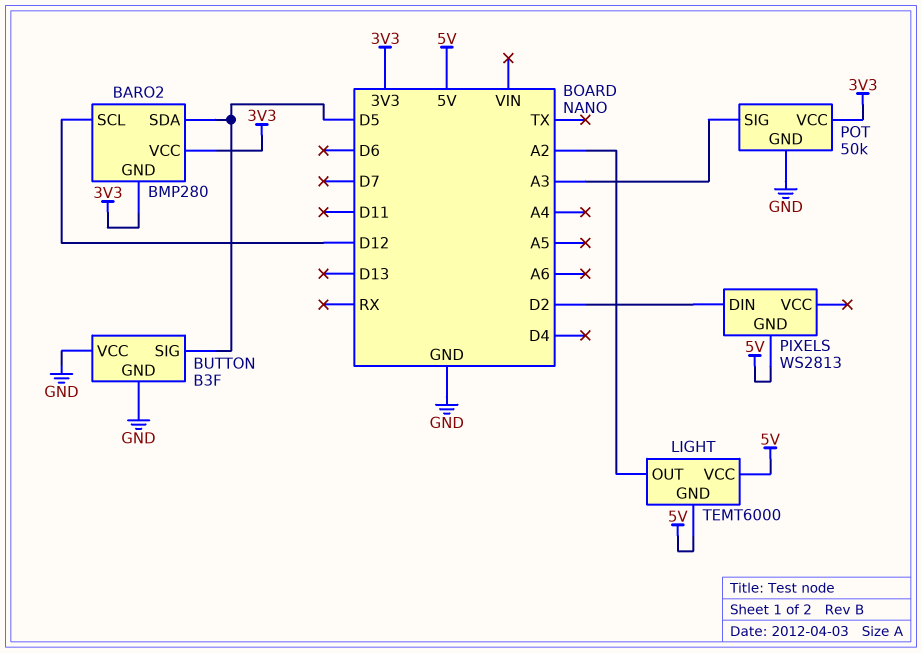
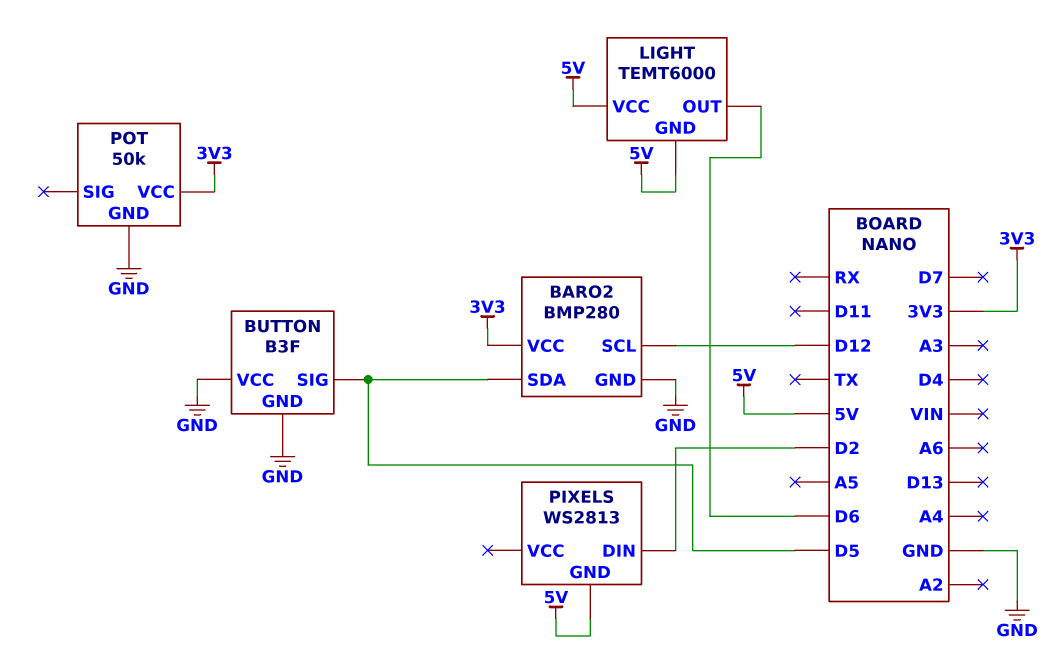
BARO2 pin GND: 3V3 -> GND
LIGHT pin OUT: A2 -> D6
POT pin SIG: A3 -> none

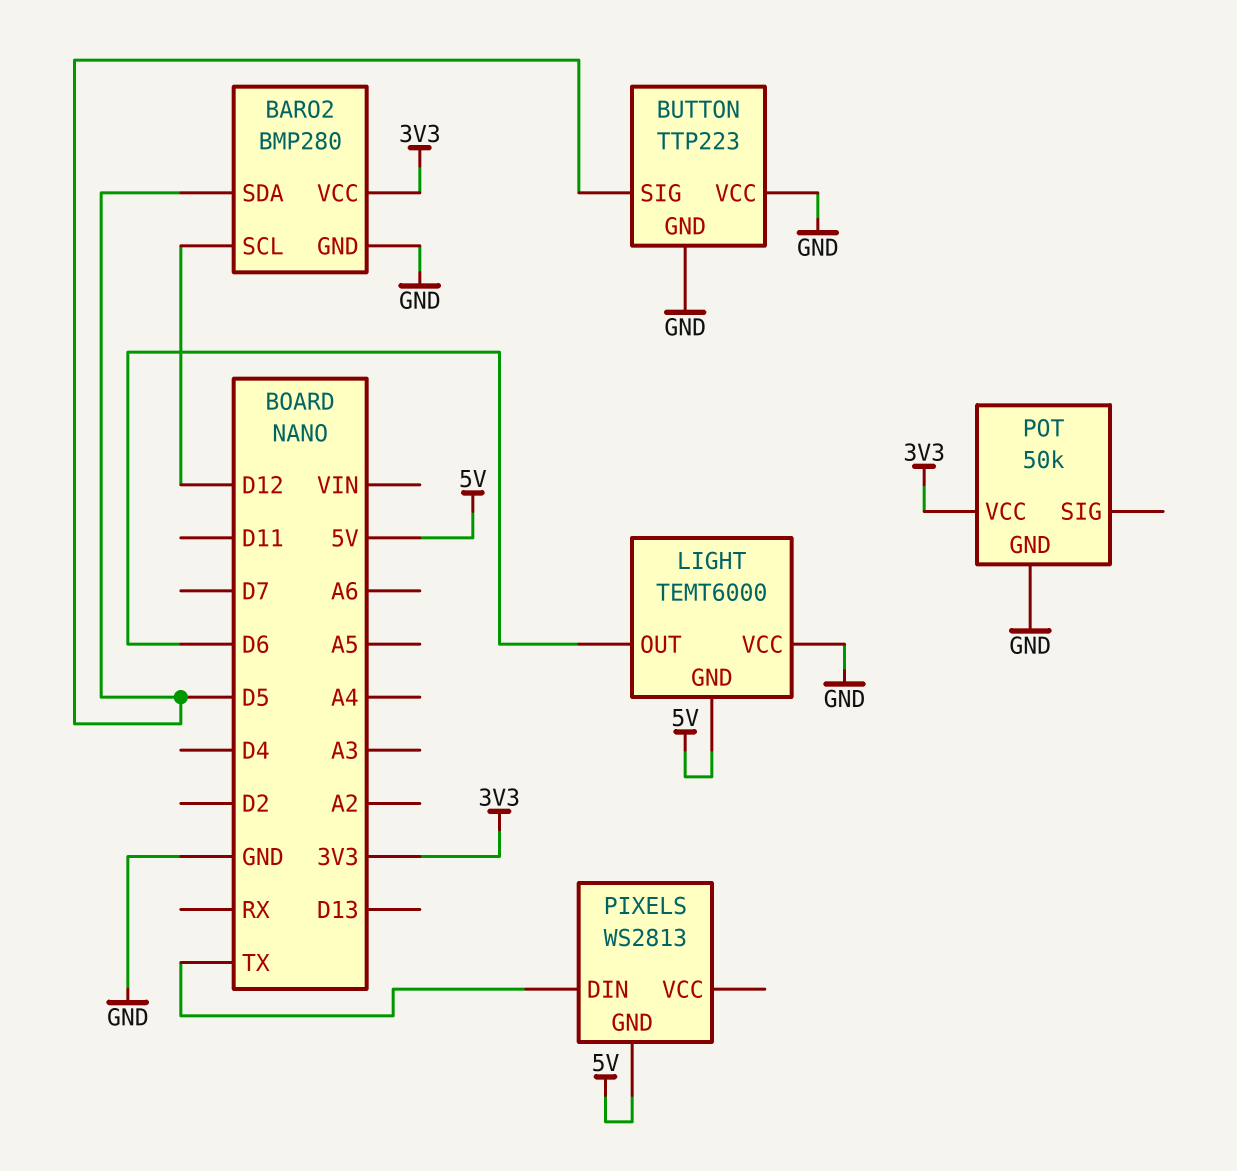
BUTTON: B3F -> TTP223
LIGHT pin VCC: 5V -> GND
PIXELS pin DIN: D2 -> TX

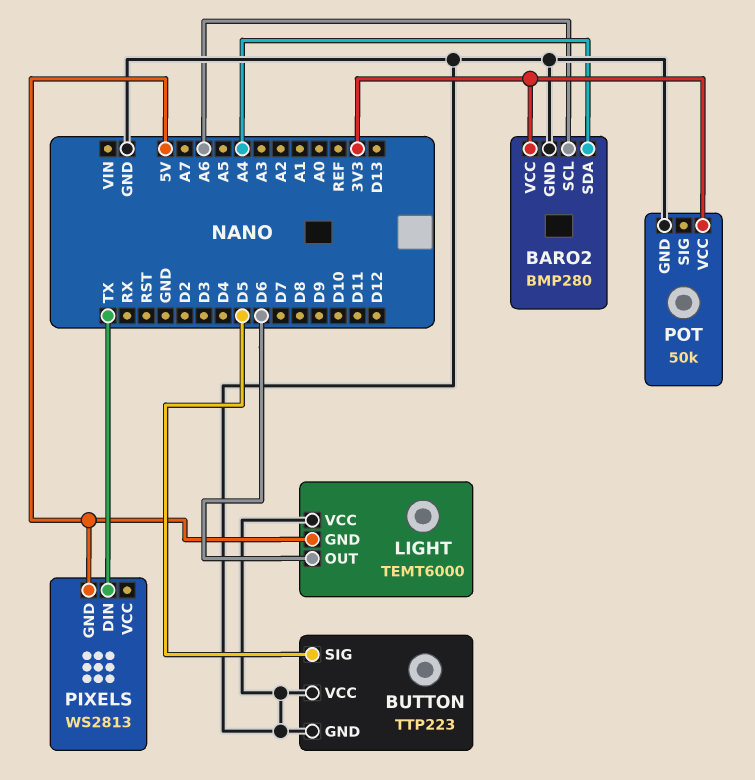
BARO2 pin SCL: D12 -> A6
BARO2 pin SDA: D5 -> A4

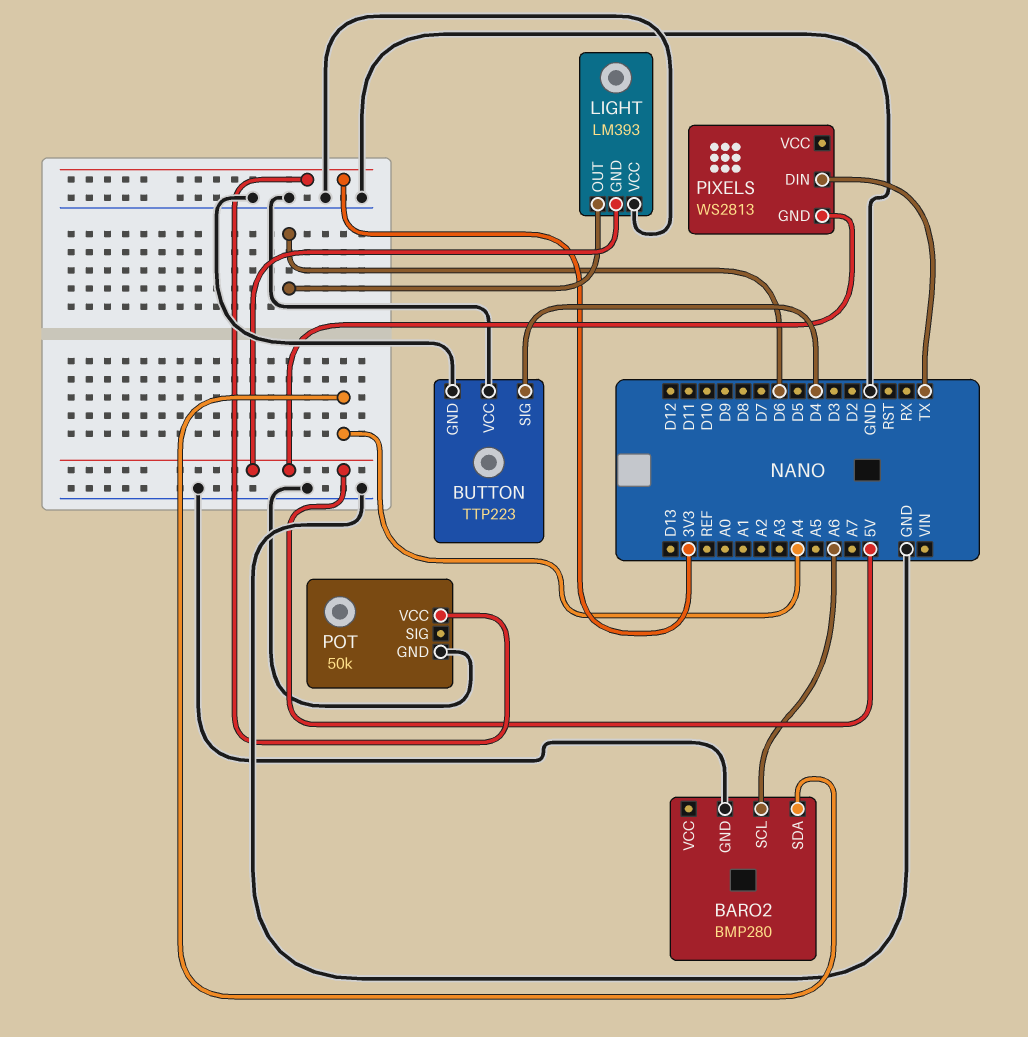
BARO2 pin VCC: 3V3 -> none
BUTTON pin SIG: D5 -> D4
LIGHT: TEMT6000 -> LM393

